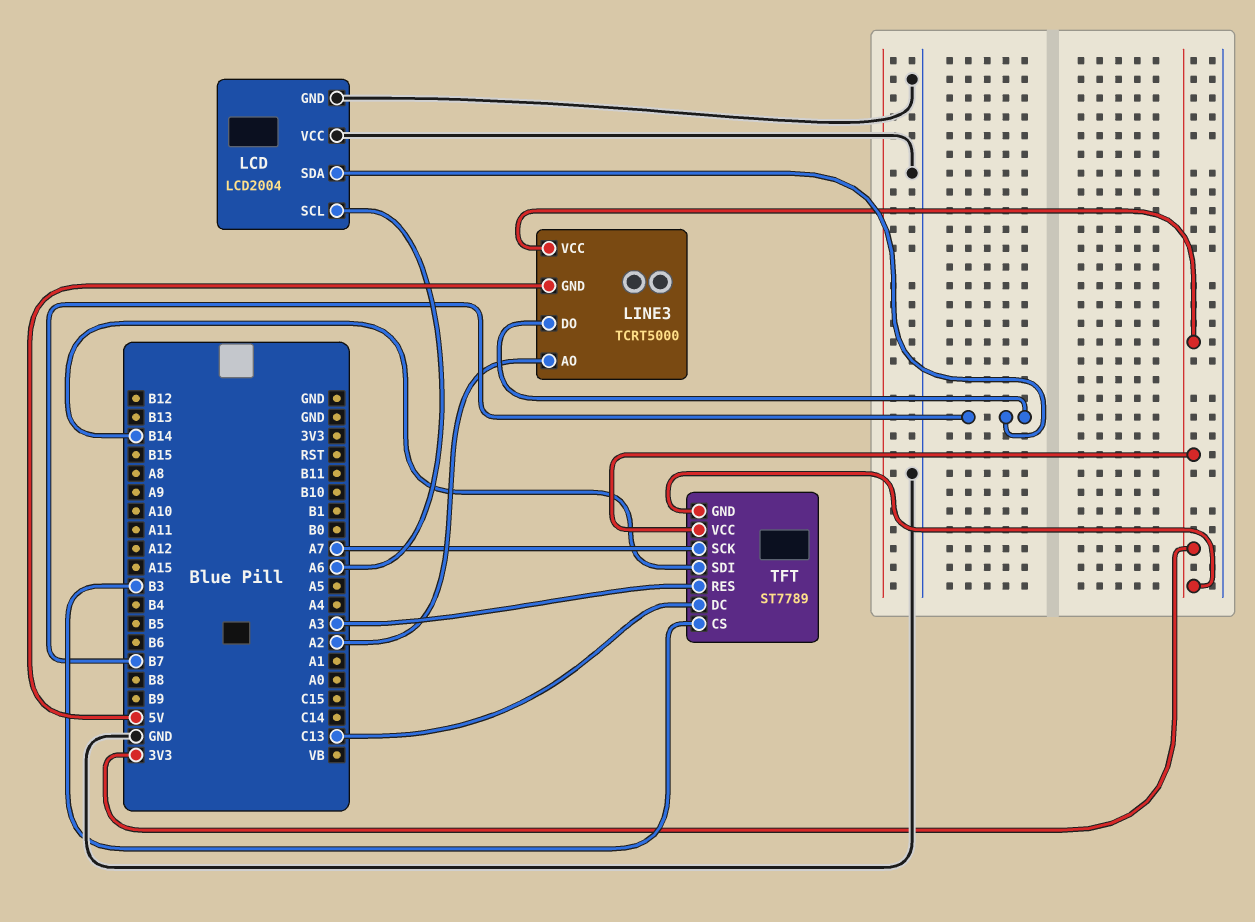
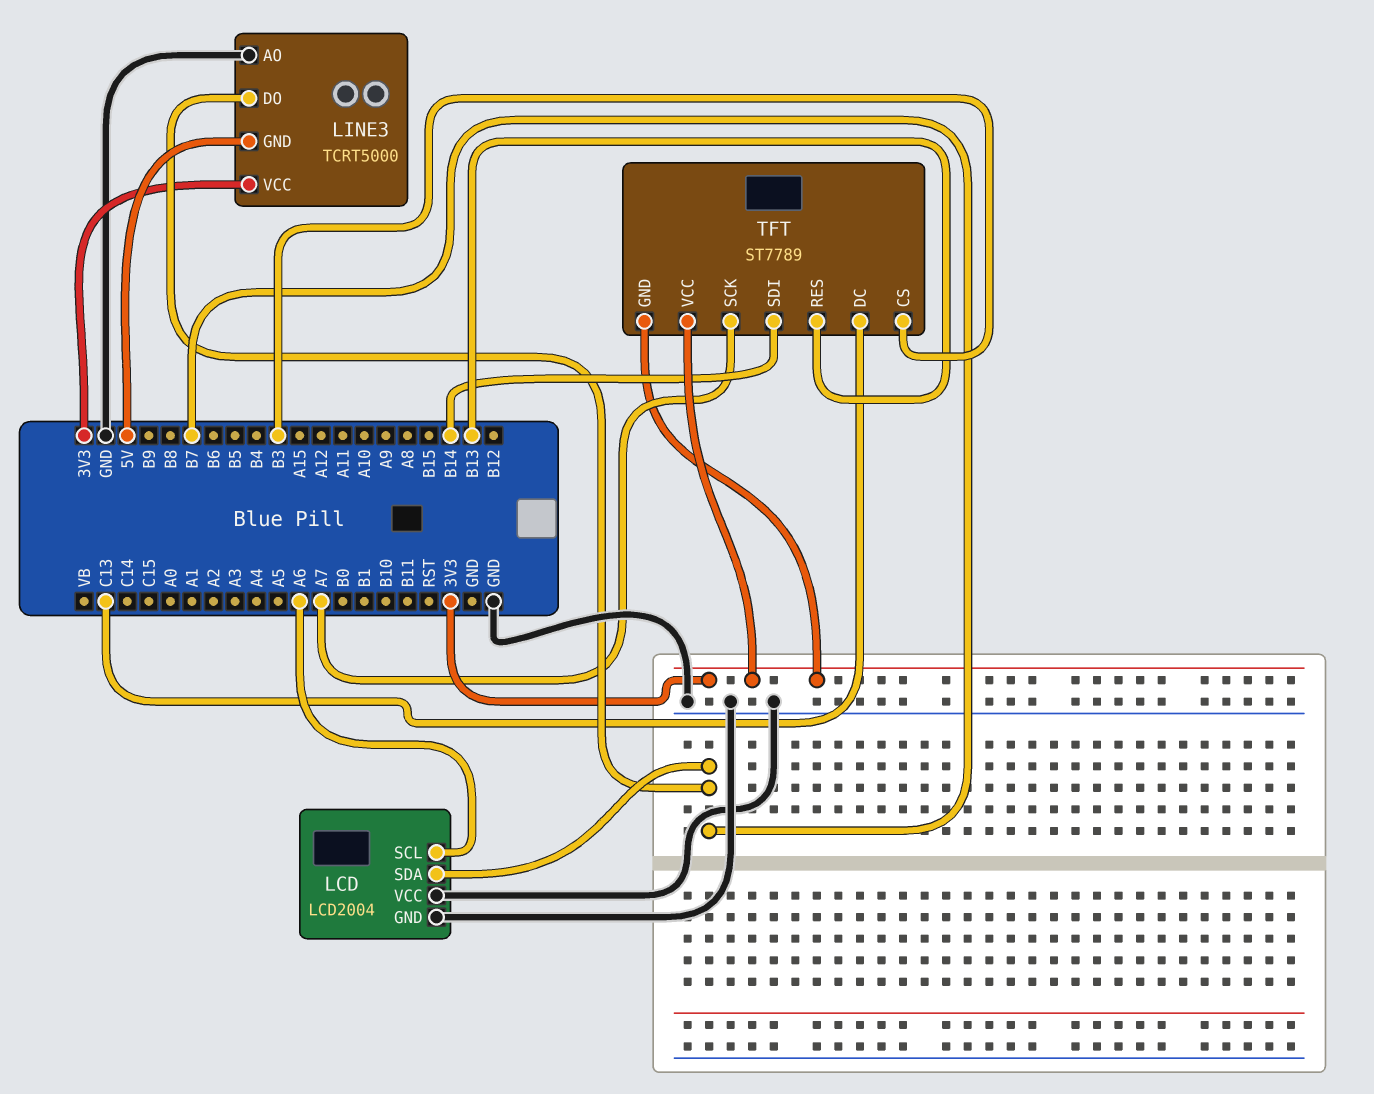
LINE3 pin AO: A2 -> GND
TFT pin RES: A3 -> B13

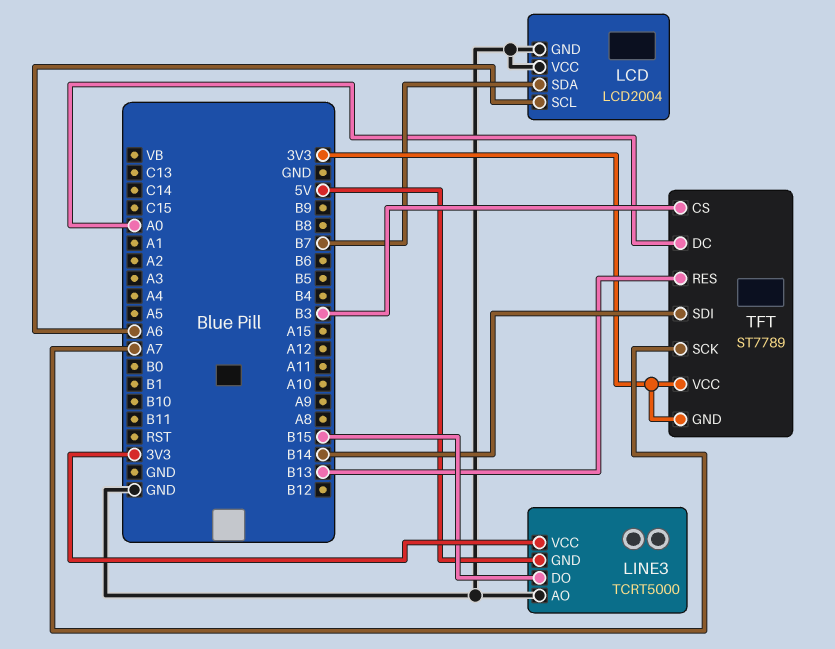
LINE3 pin DO: B7 -> B15
TFT pin DC: C13 -> A0

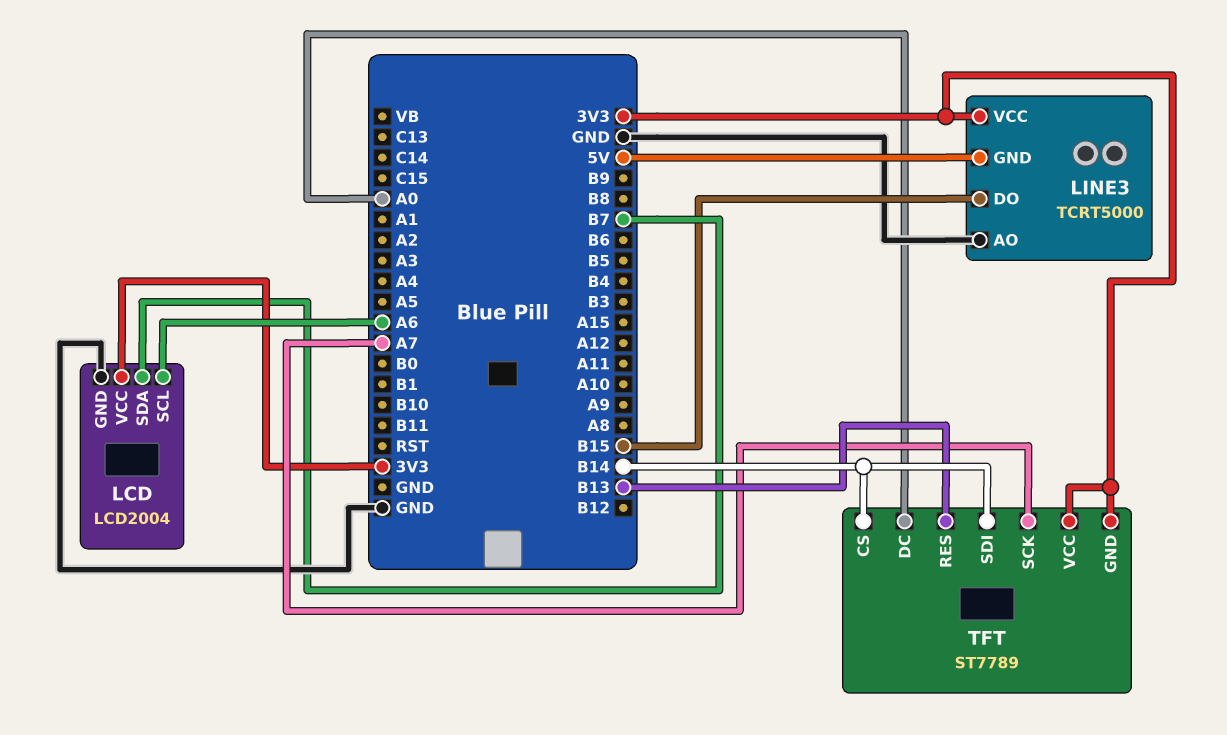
LCD pin VCC: GND -> 3V3
TFT pin CS: B3 -> B14

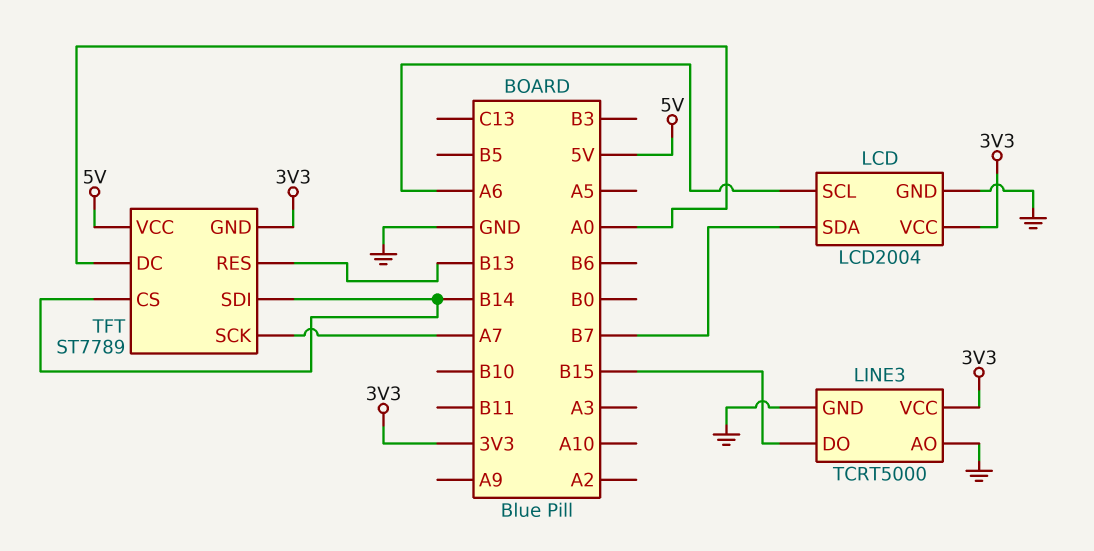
LINE3 pin GND: 5V -> GND
TFT pin VCC: 3V3 -> 5V

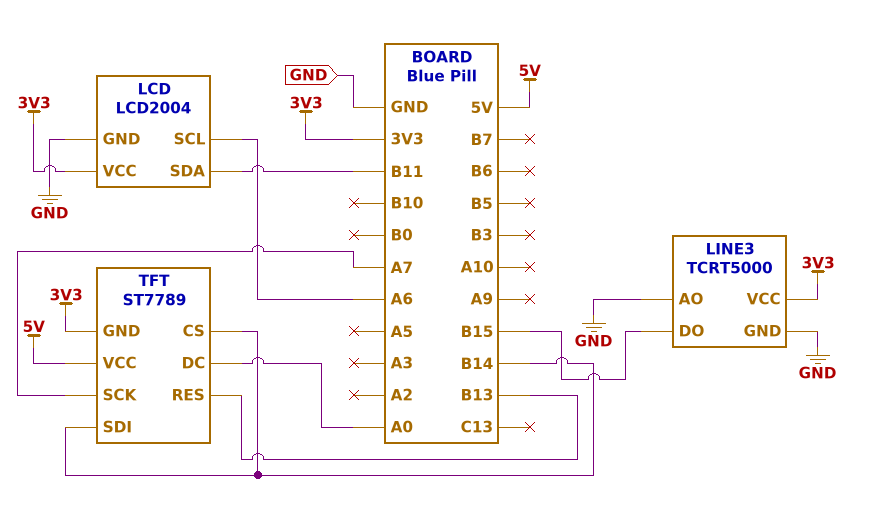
LCD pin SDA: B7 -> B11

